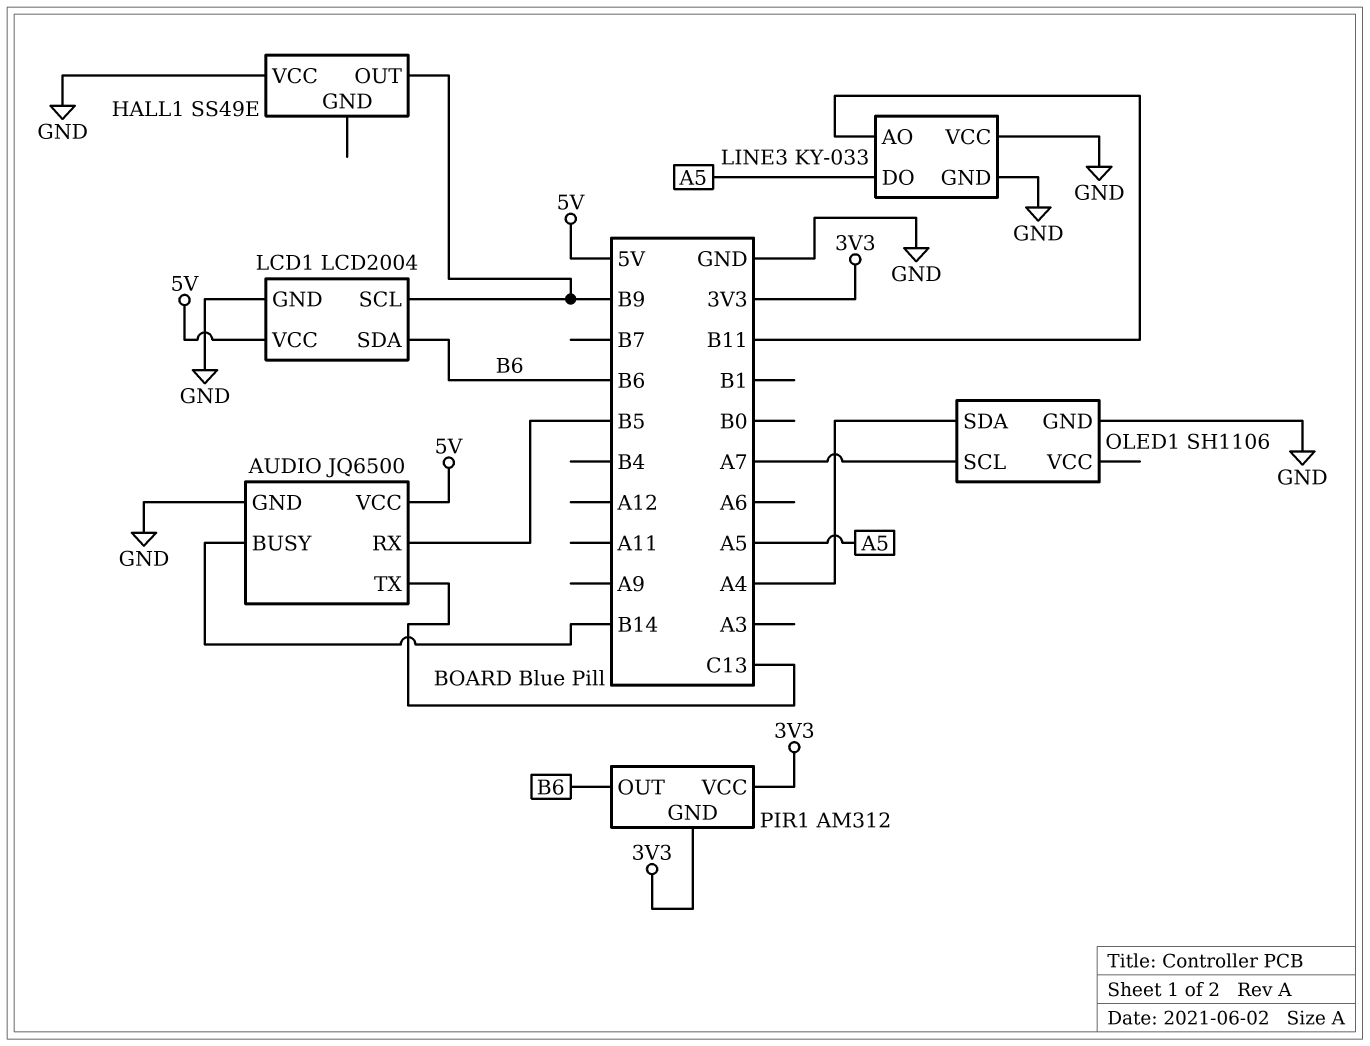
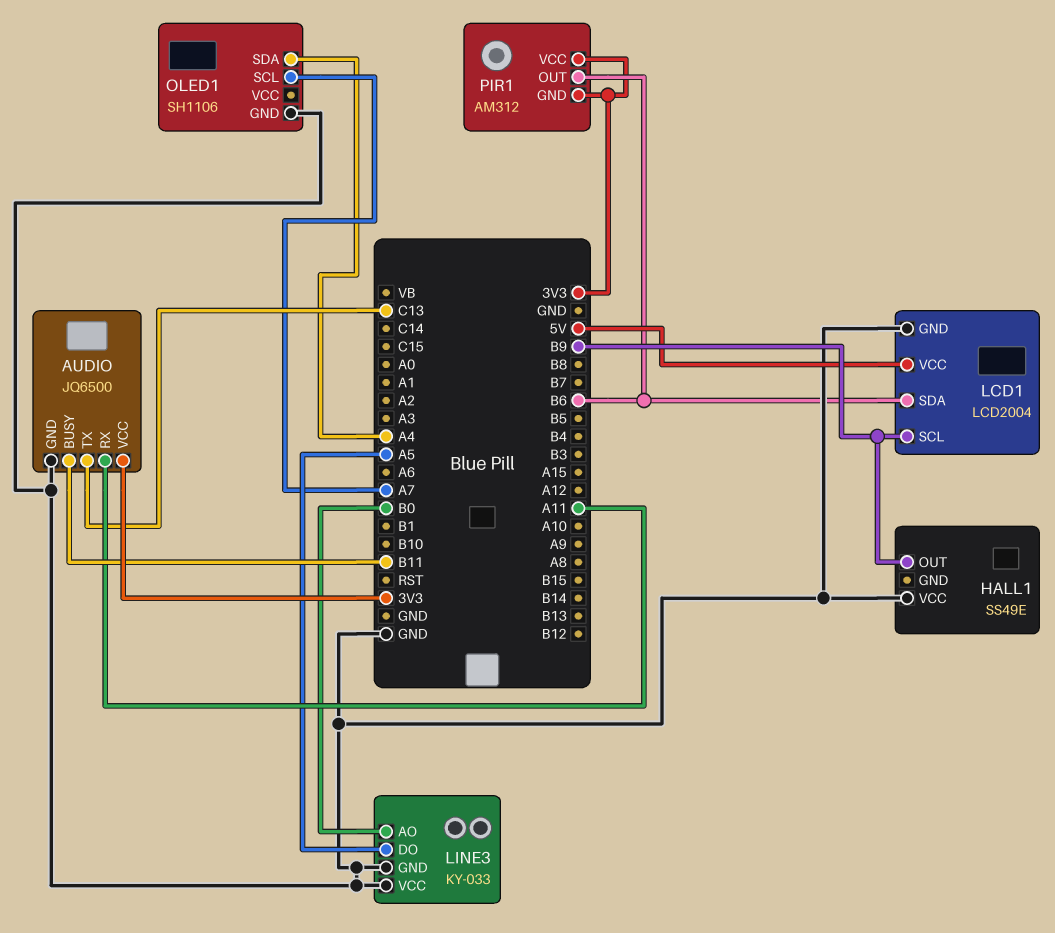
AUDIO pin BUSY: B14 -> B11
AUDIO pin RX: B5 -> A11
AUDIO pin VCC: 5V -> 3V3
LINE3 pin AO: B11 -> B0

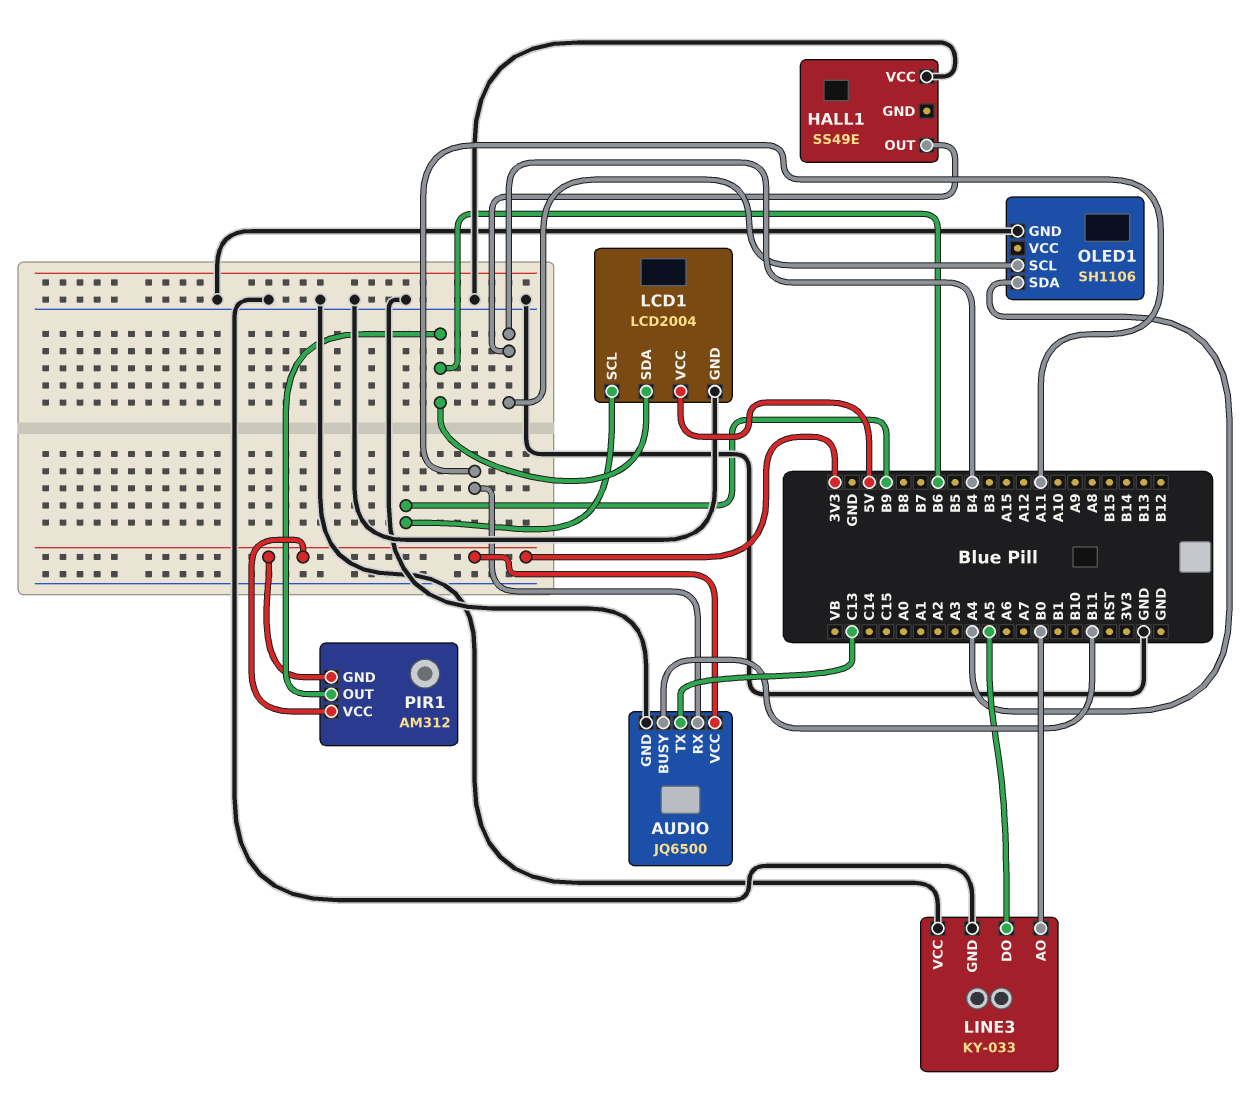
HALL1 pin OUT: B9 -> B4
OLED1 pin SCL: A7 -> B4

